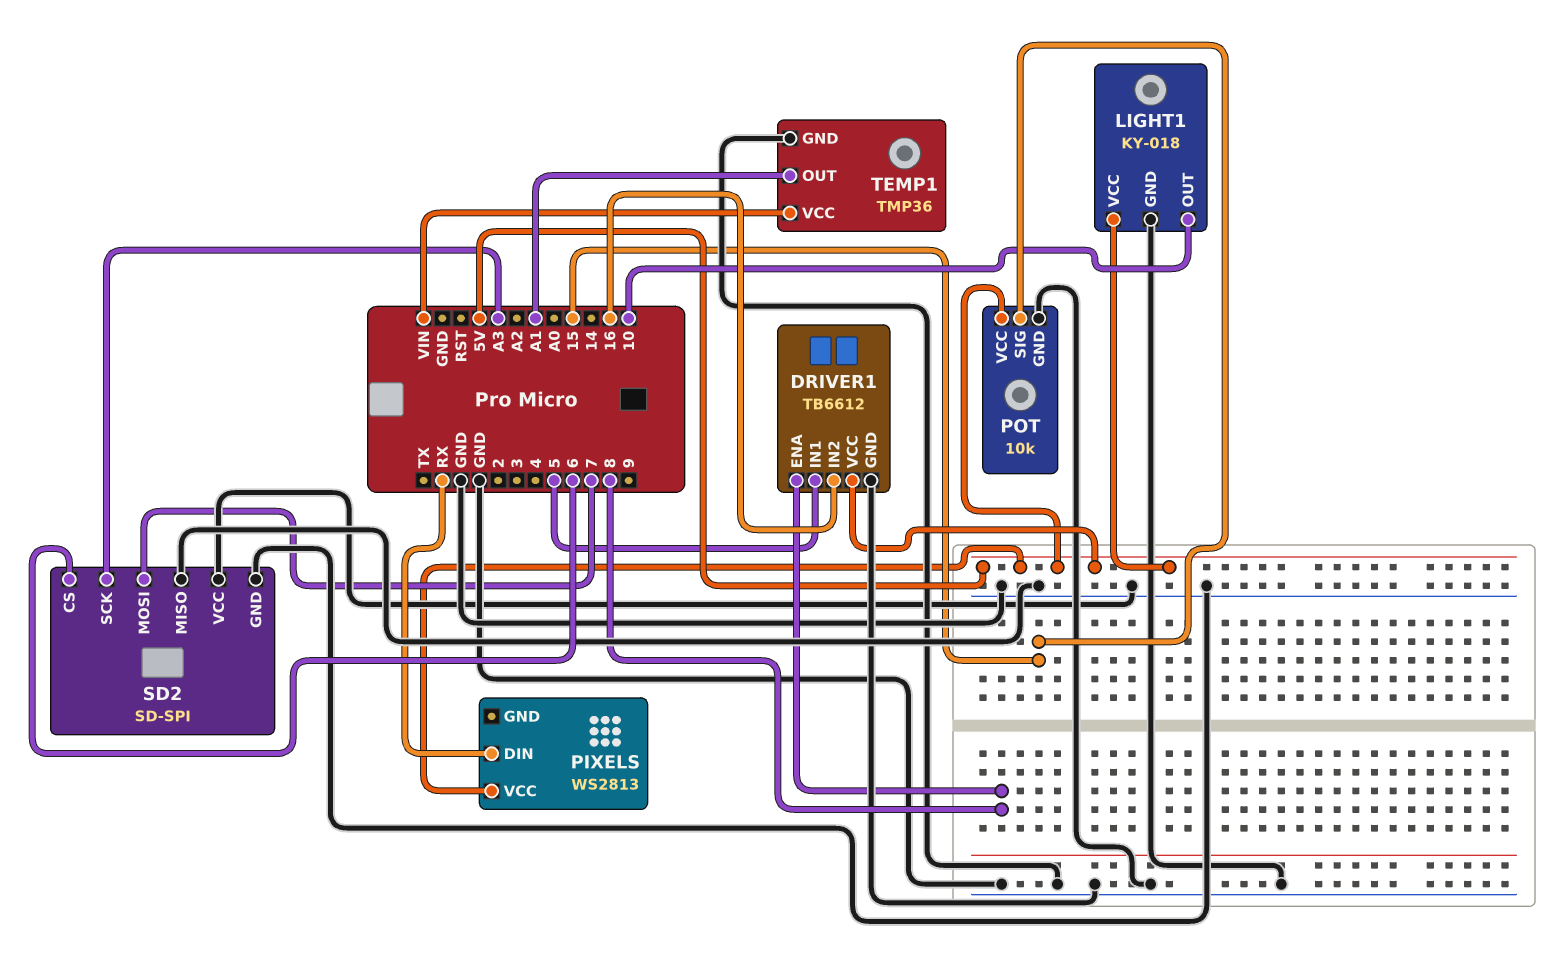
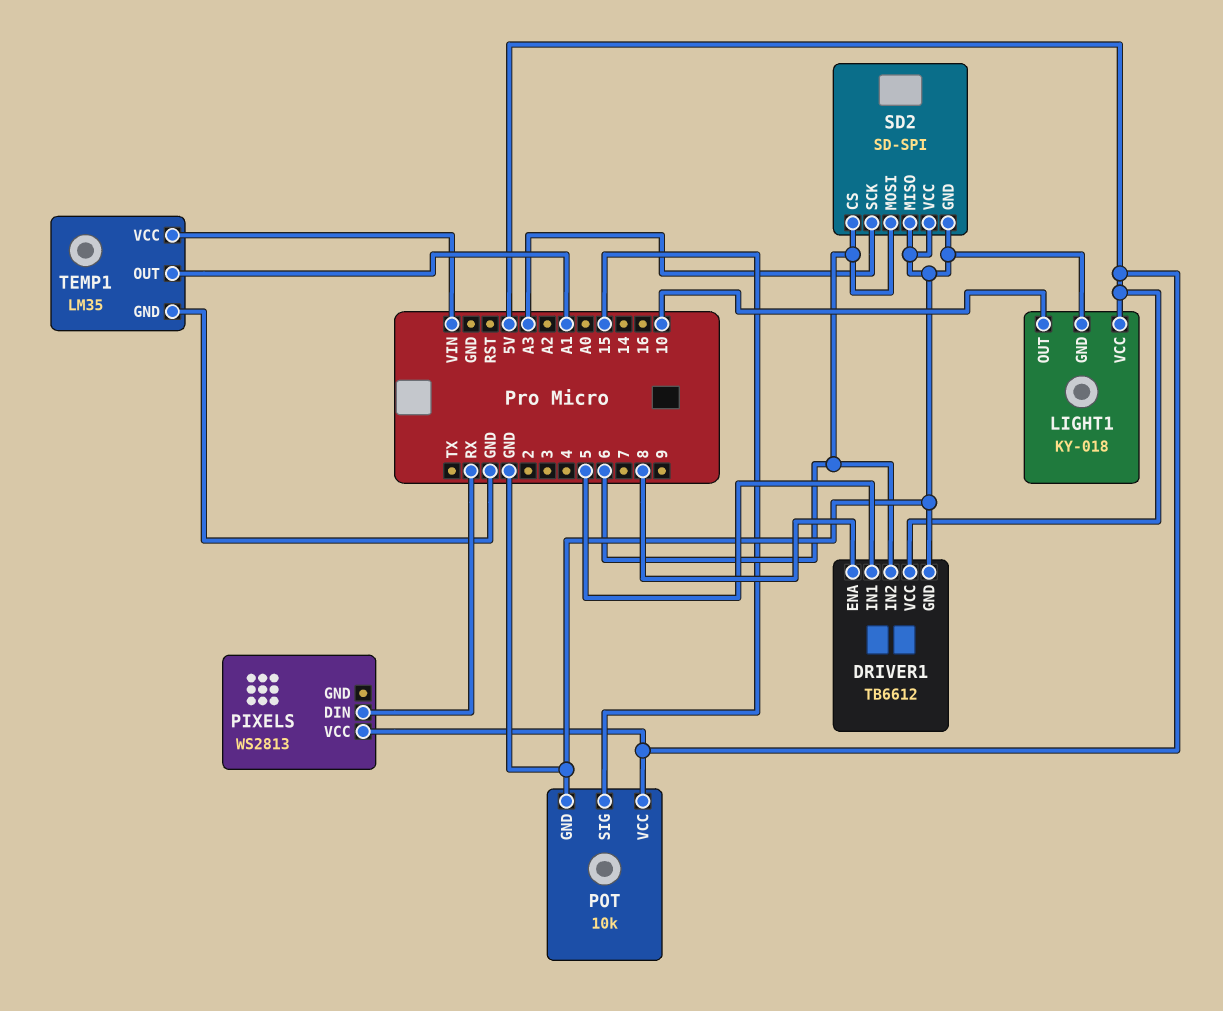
DRIVER1 pin IN2: 16 -> 6
SD2 pin MOSI: 7 -> 6
TEMP1: TMP36 -> LM35

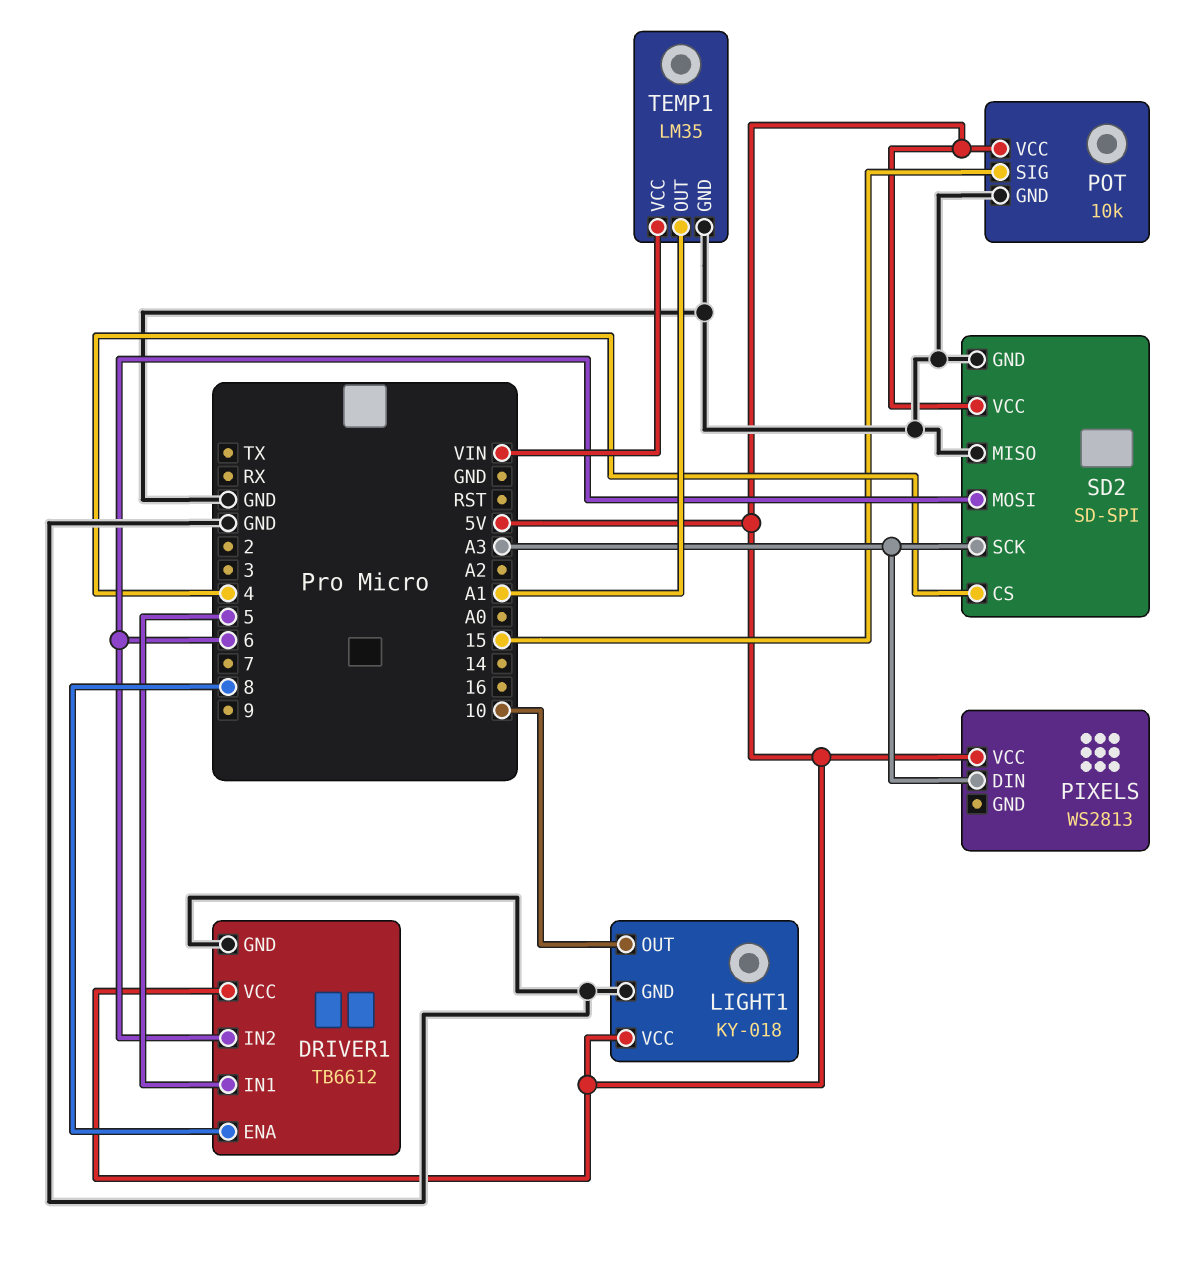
PIXELS pin DIN: RX -> A3
SD2 pin CS: 6 -> 4
SD2 pin VCC: GND -> 5V

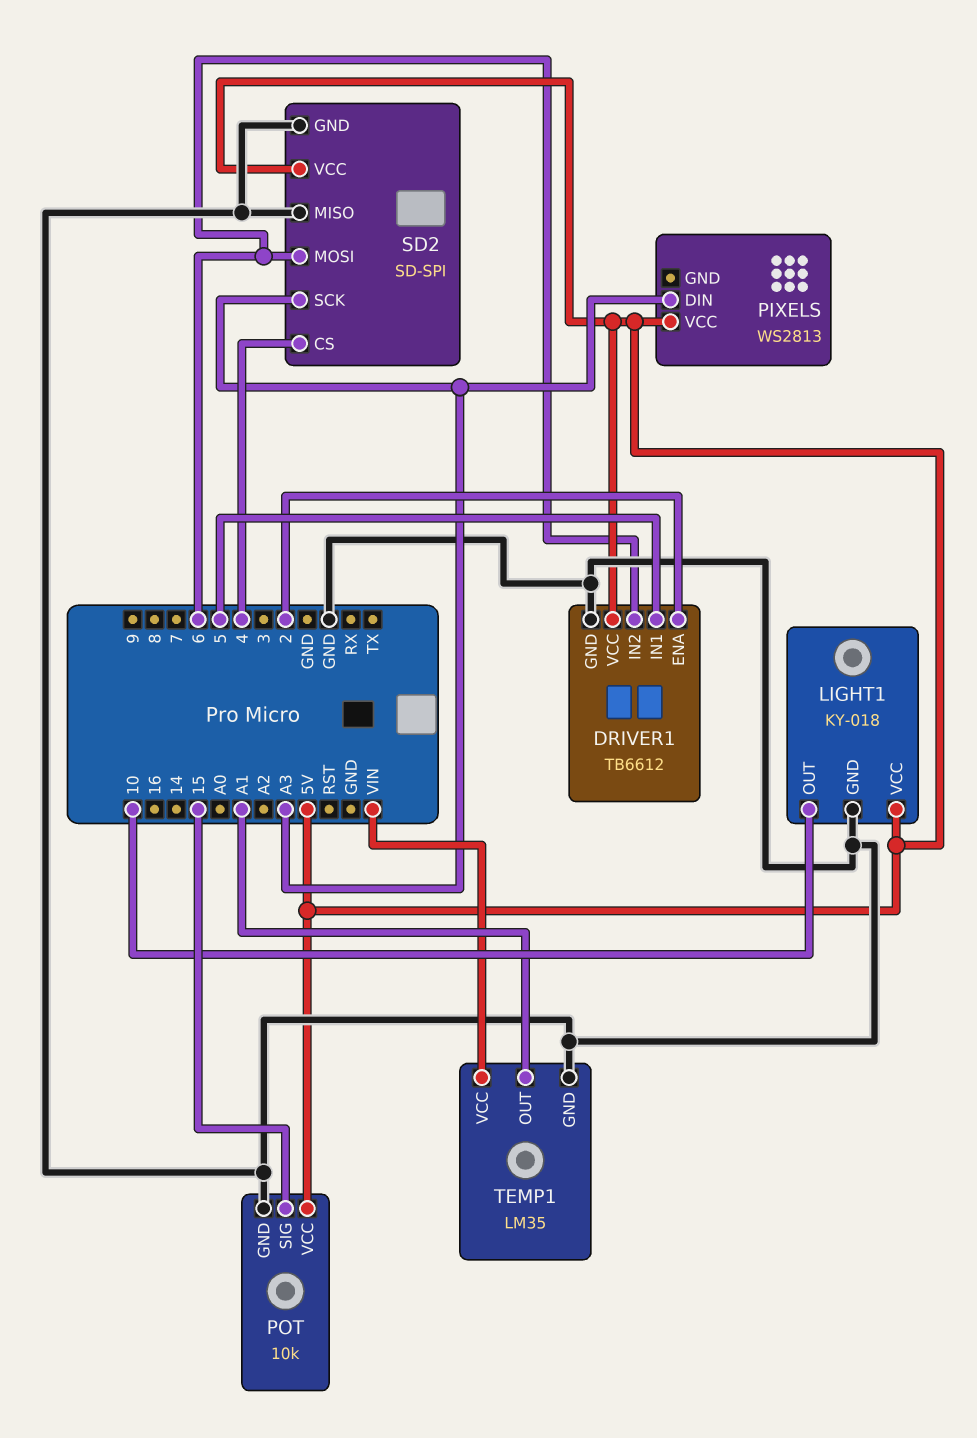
DRIVER1 pin ENA: 8 -> 2

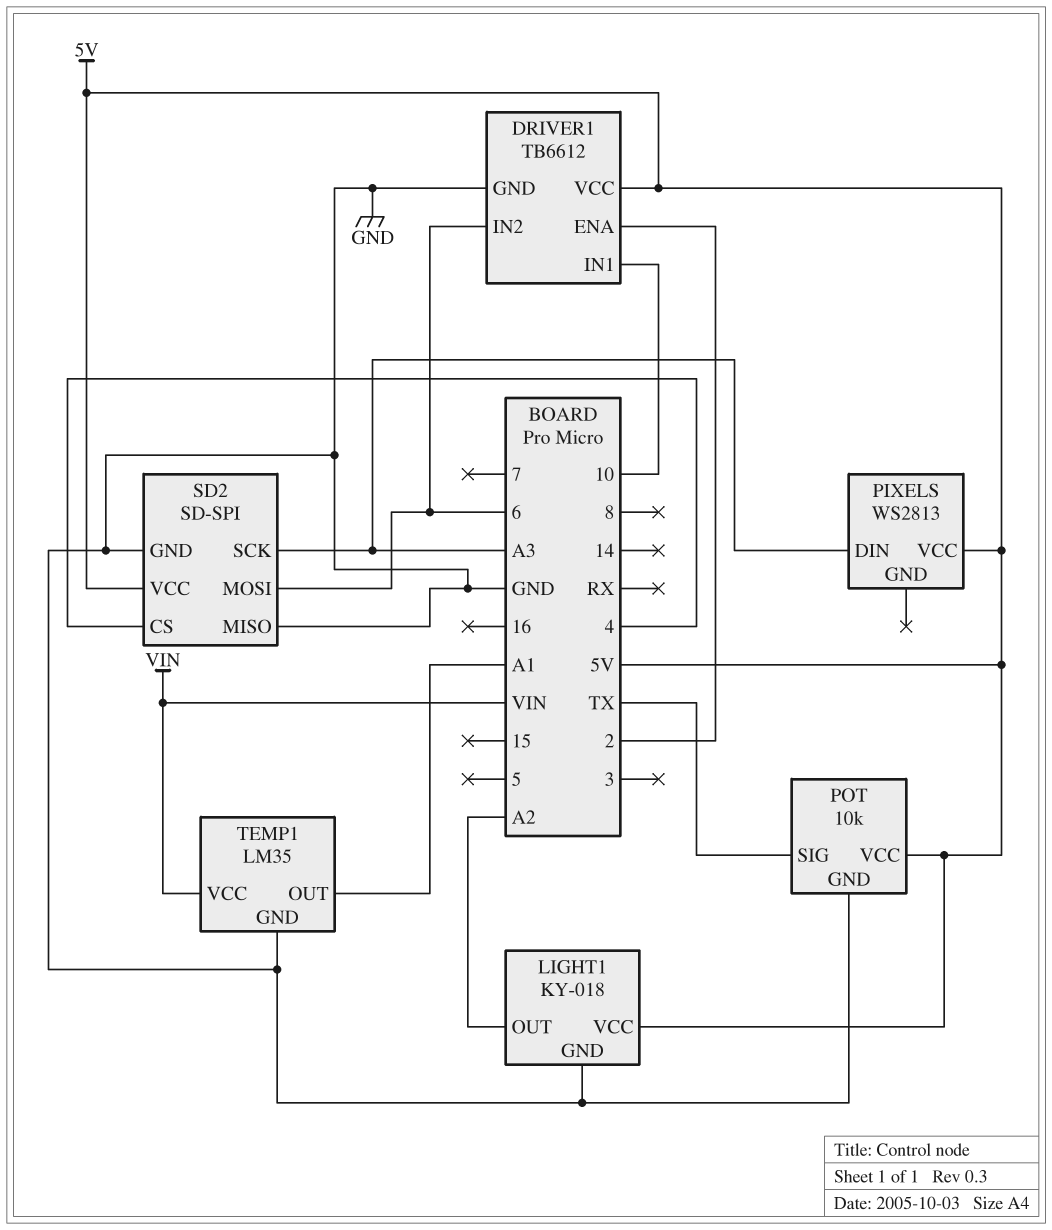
DRIVER1 pin IN1: 5 -> 10
LIGHT1 pin OUT: 10 -> A2
POT pin SIG: 15 -> TX

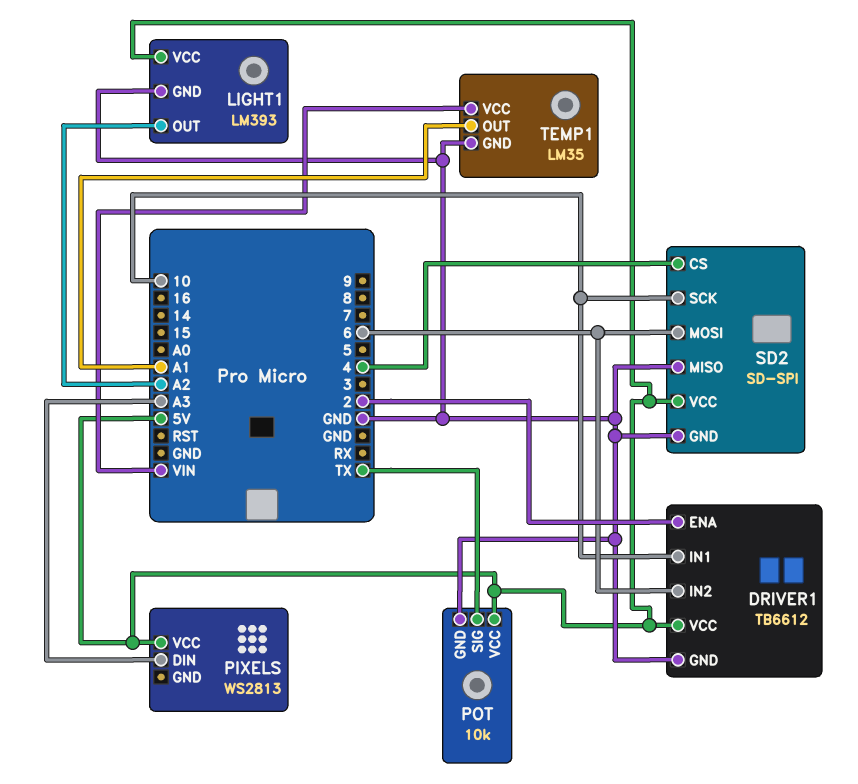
LIGHT1: KY-018 -> LM393
SD2 pin SCK: A3 -> 10

